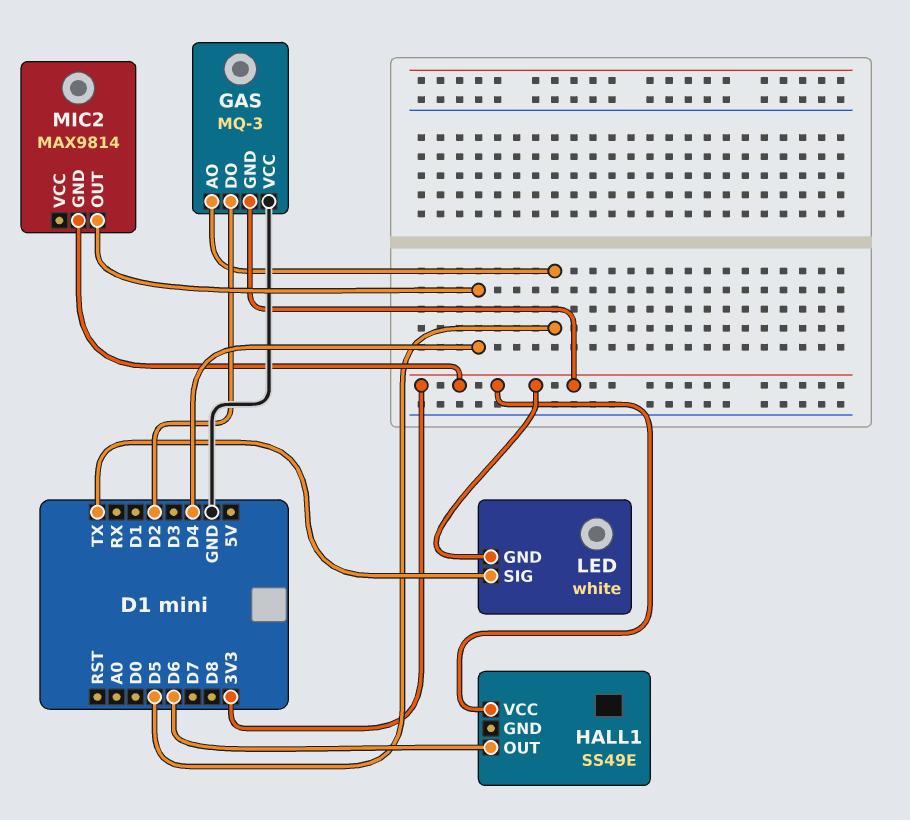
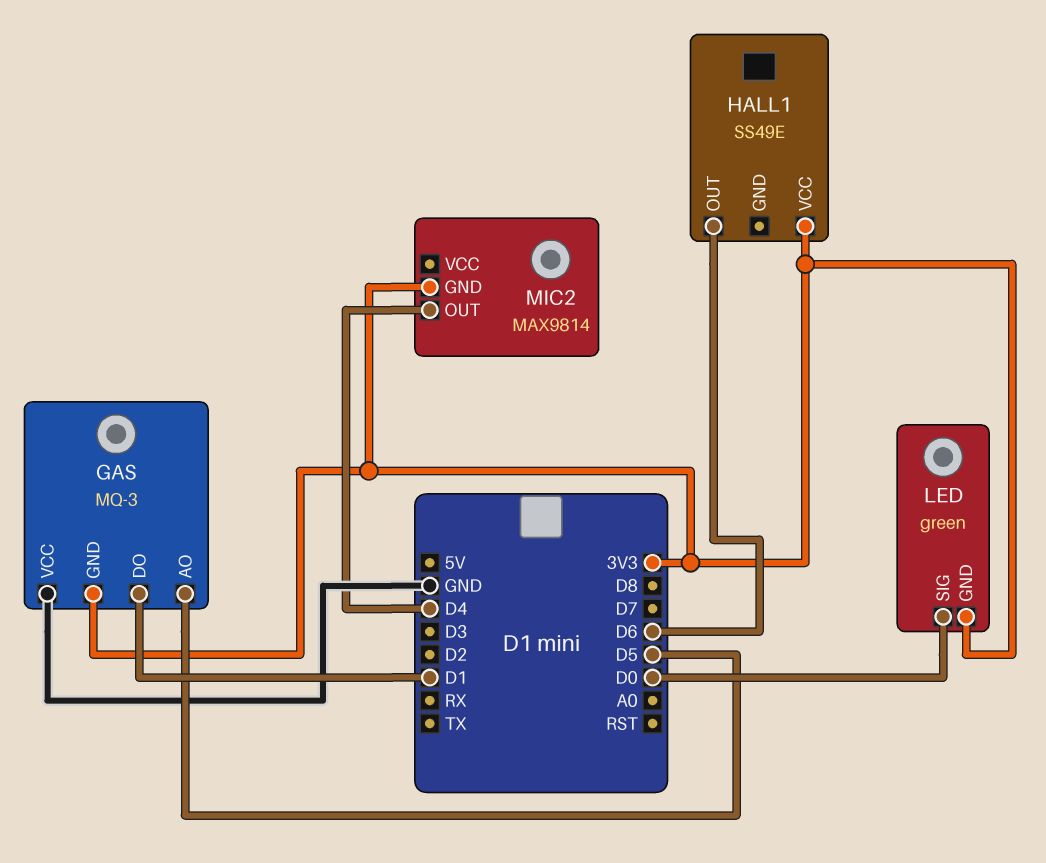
GAS pin DO: D2 -> D1
LED: white -> green
LED pin SIG: TX -> D0

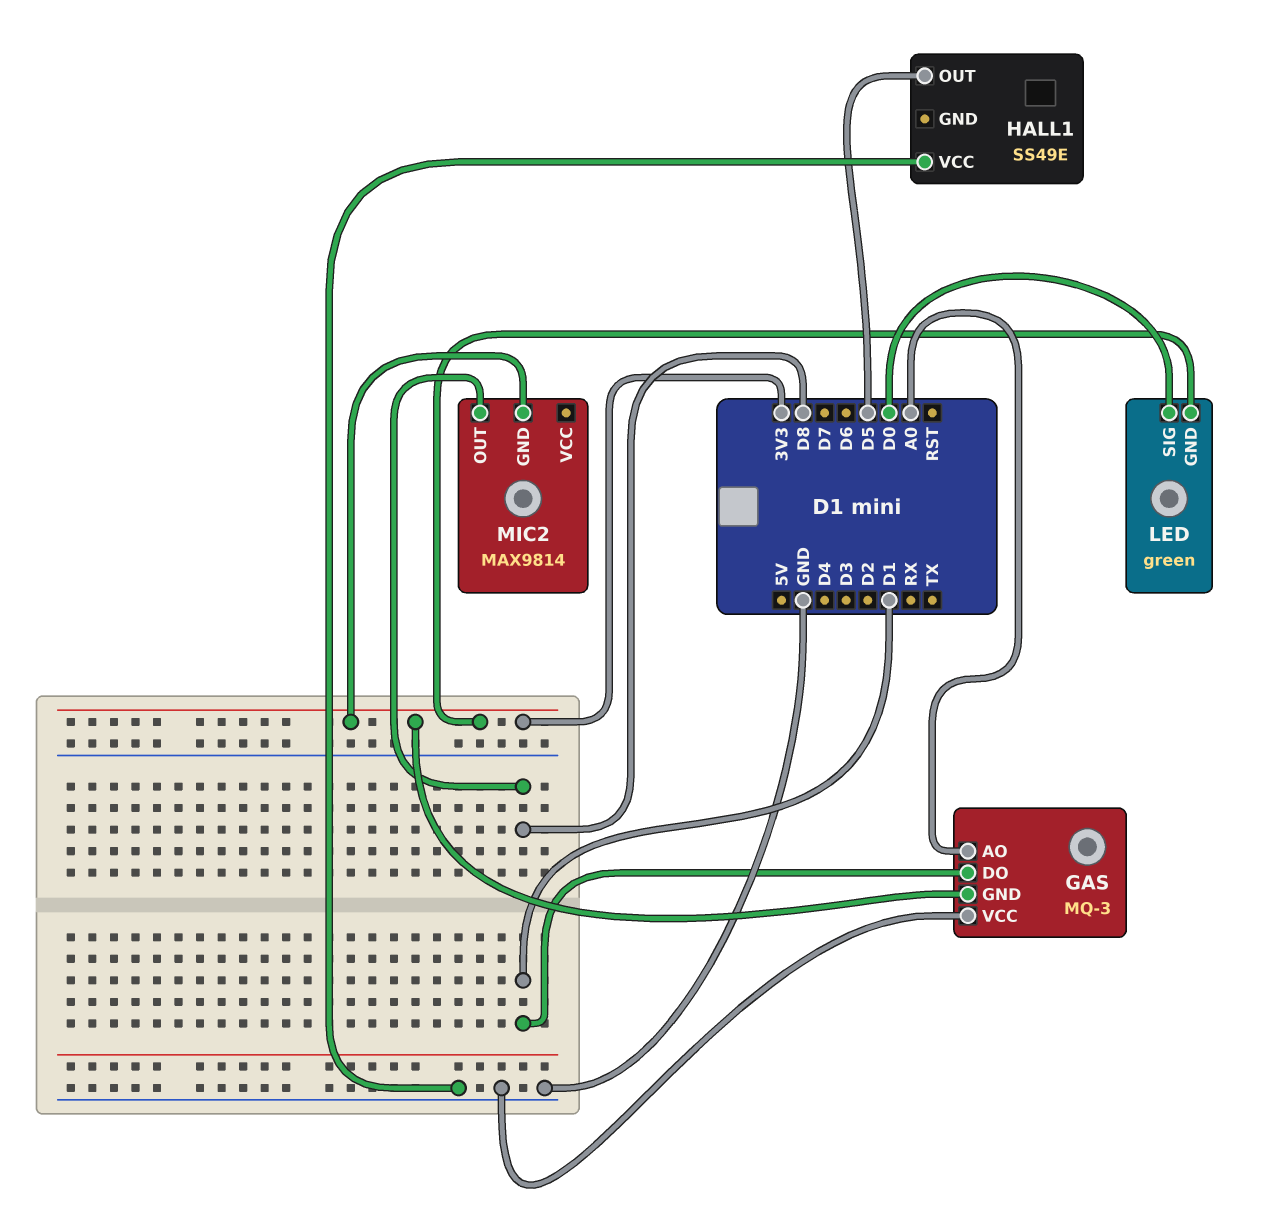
GAS pin AO: D5 -> A0
HALL1 pin OUT: D6 -> D5
HALL1 pin VCC: 3V3 -> GND
MIC2 pin OUT: D4 -> D8

